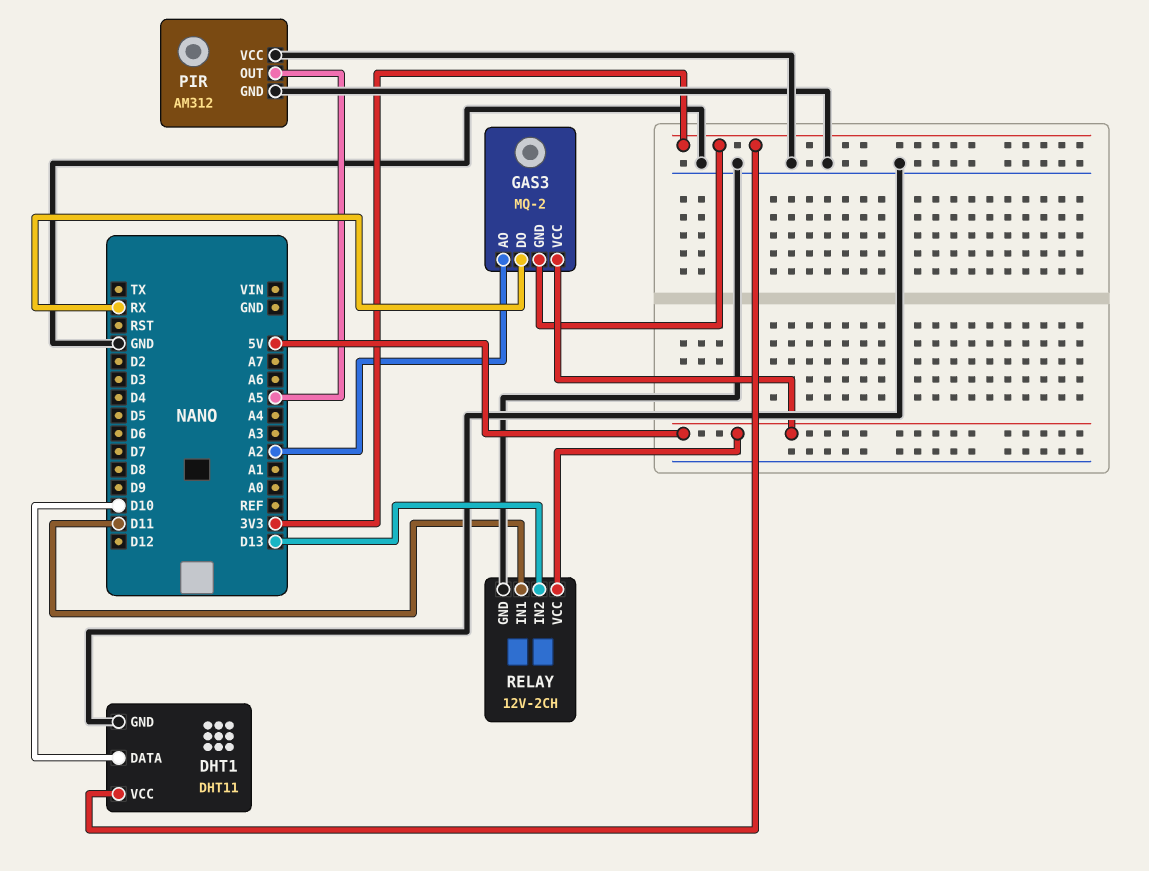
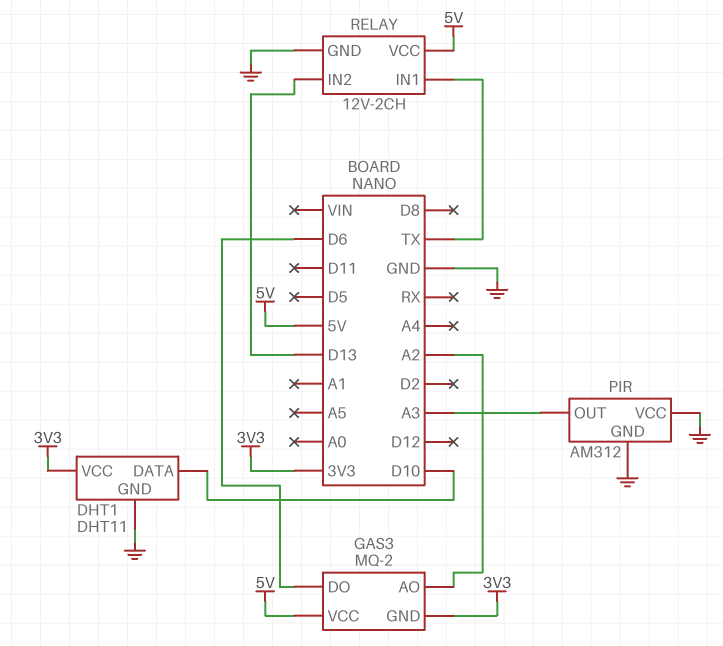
GAS3 pin DO: RX -> D6
PIR pin OUT: A5 -> A3
RELAY pin IN1: D11 -> TX

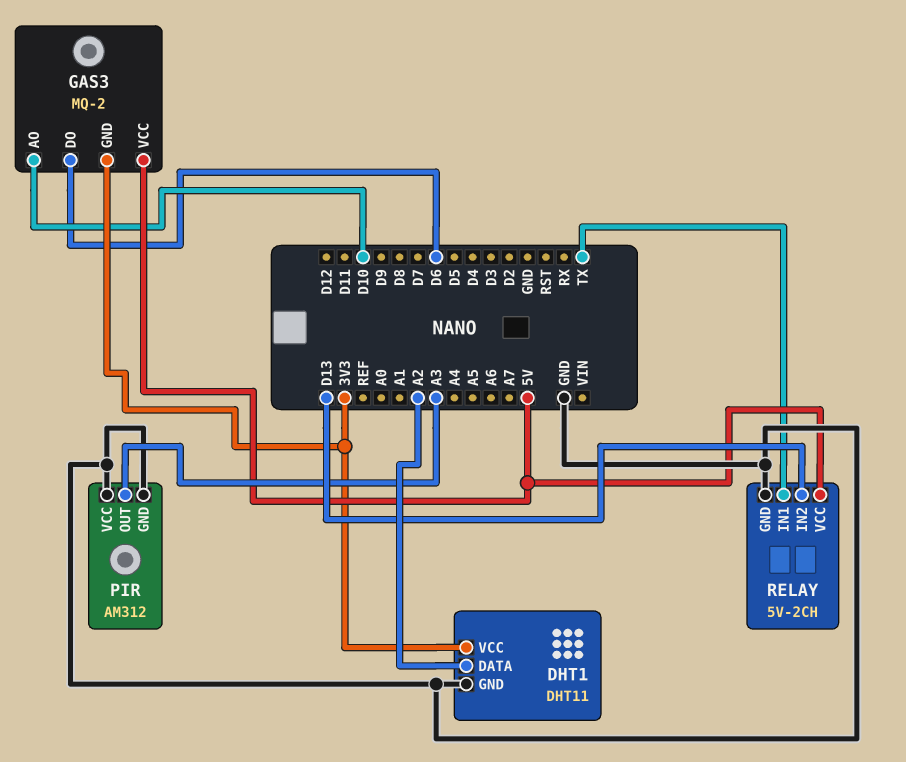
DHT1 pin DATA: D10 -> A2
GAS3 pin AO: A2 -> D10
RELAY: 12V-2CH -> 5V-2CH

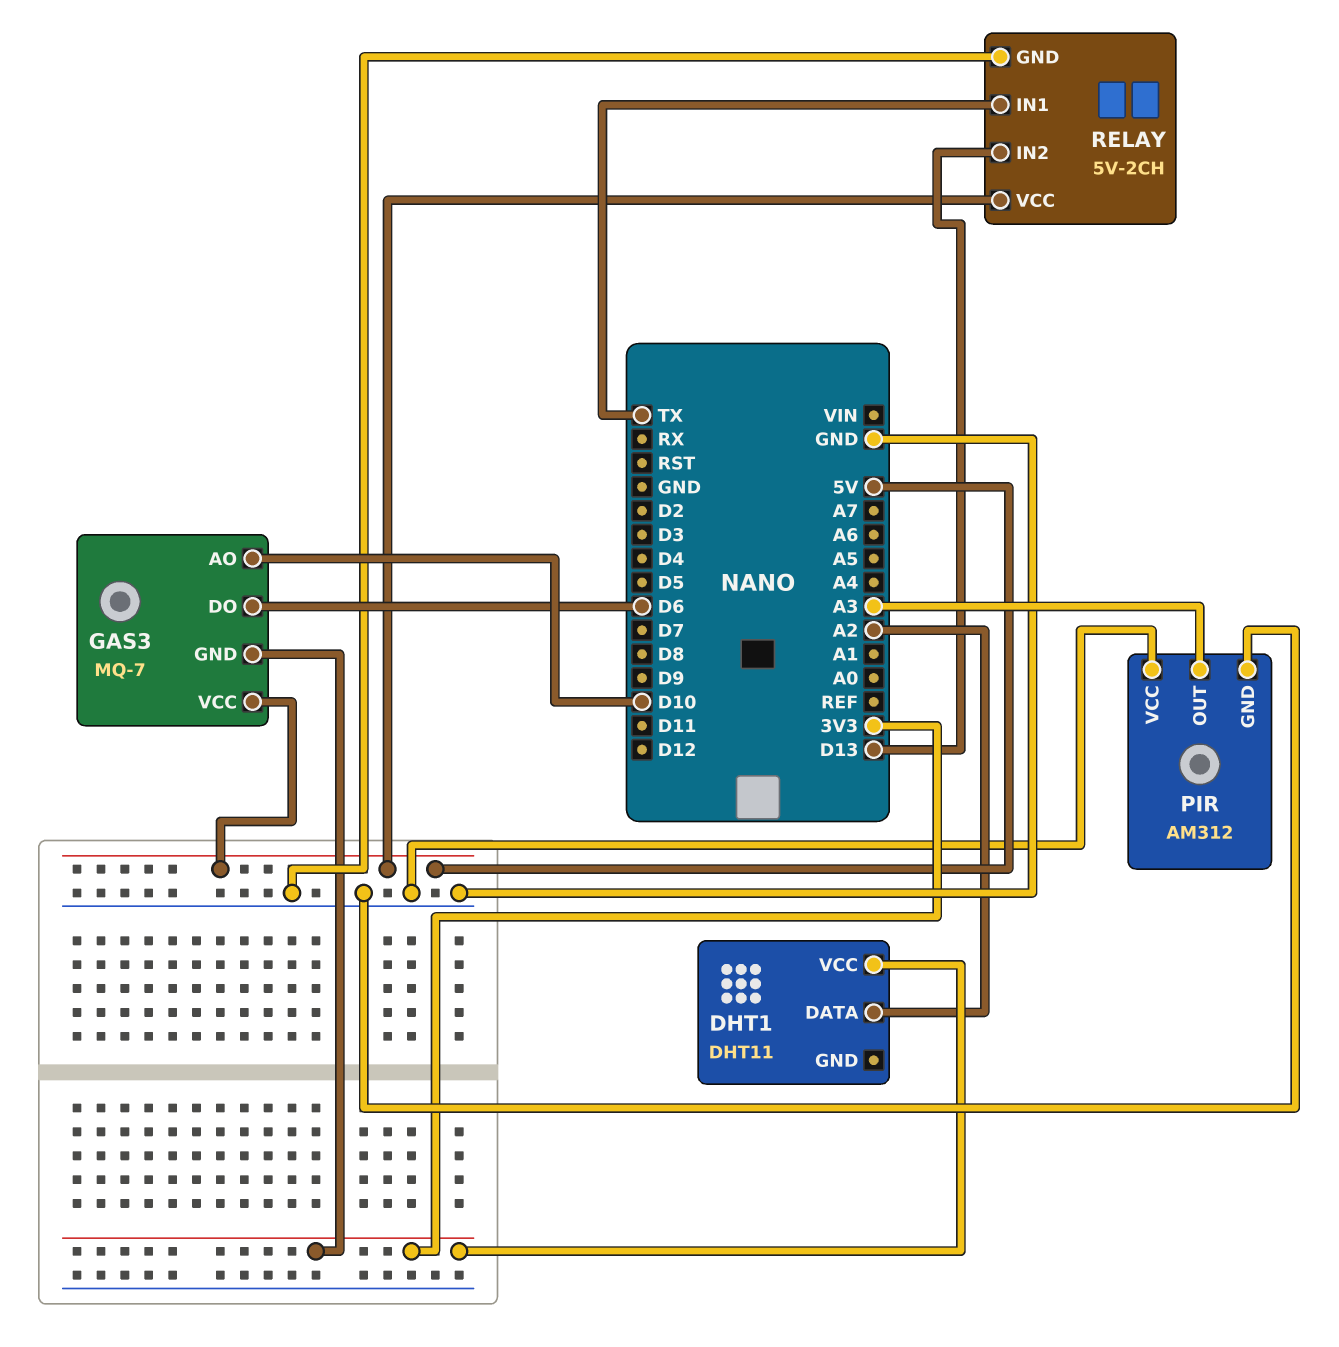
DHT1 pin GND: GND -> none
GAS3: MQ-2 -> MQ-7

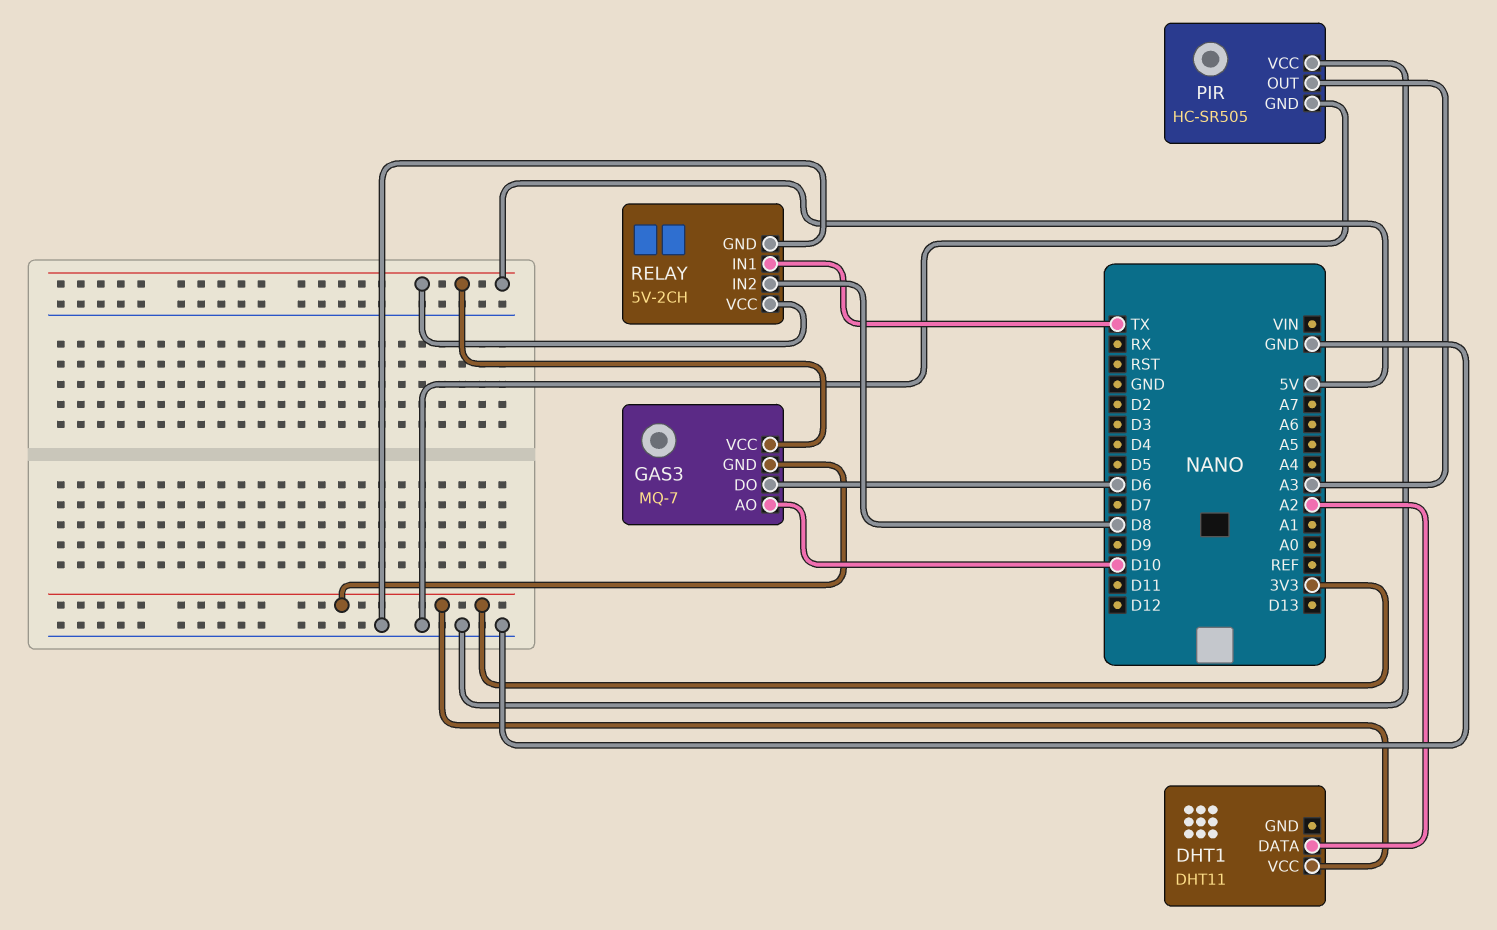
PIR: AM312 -> HC-SR505
RELAY pin IN2: D13 -> D8

